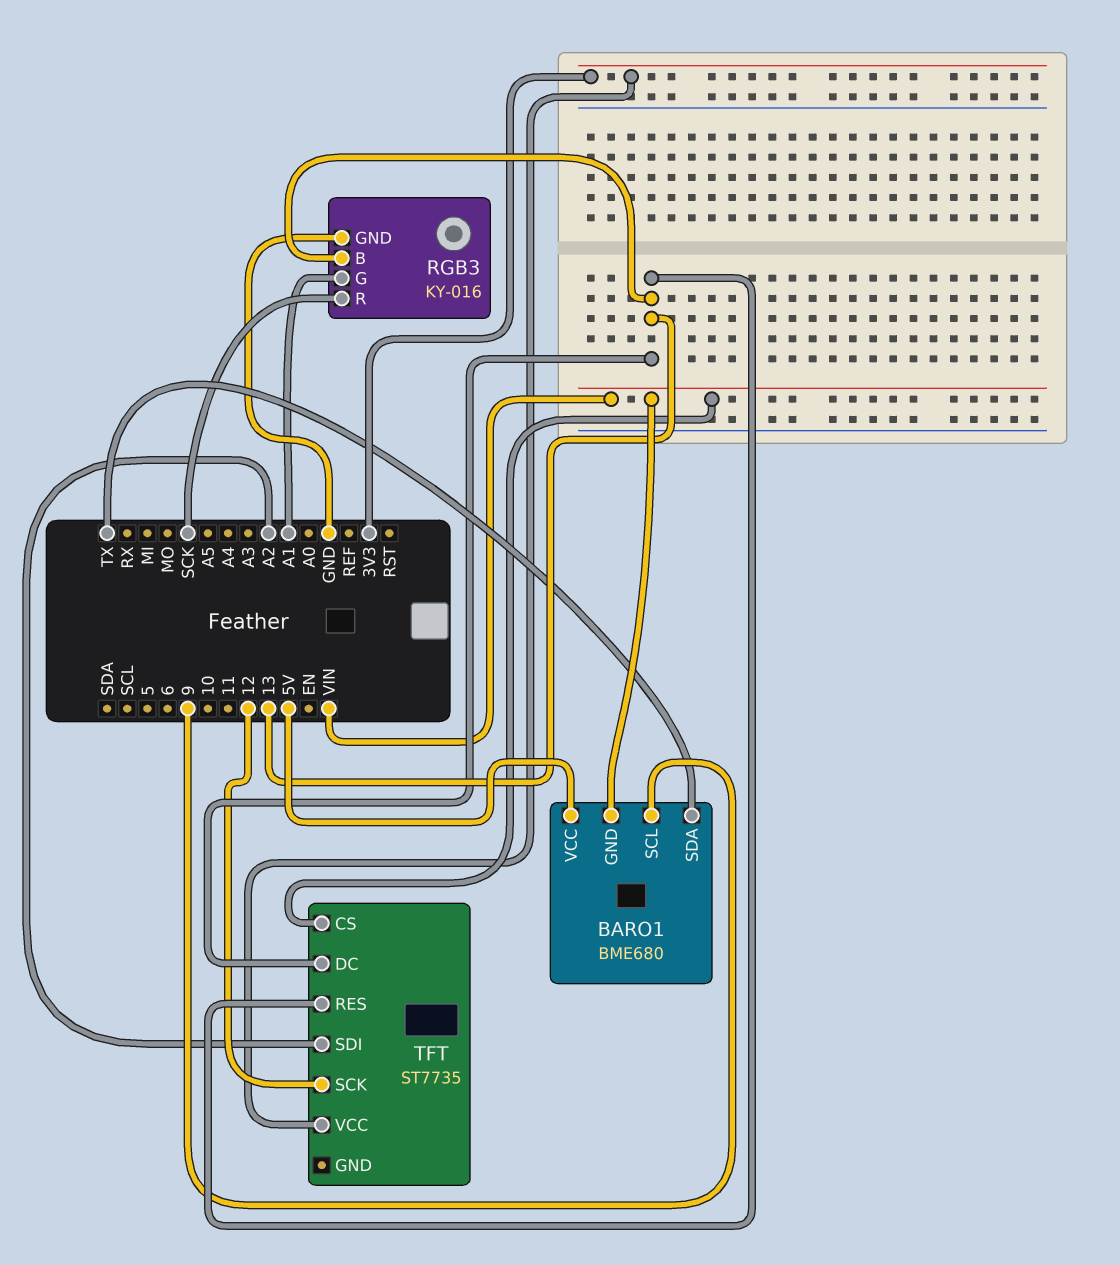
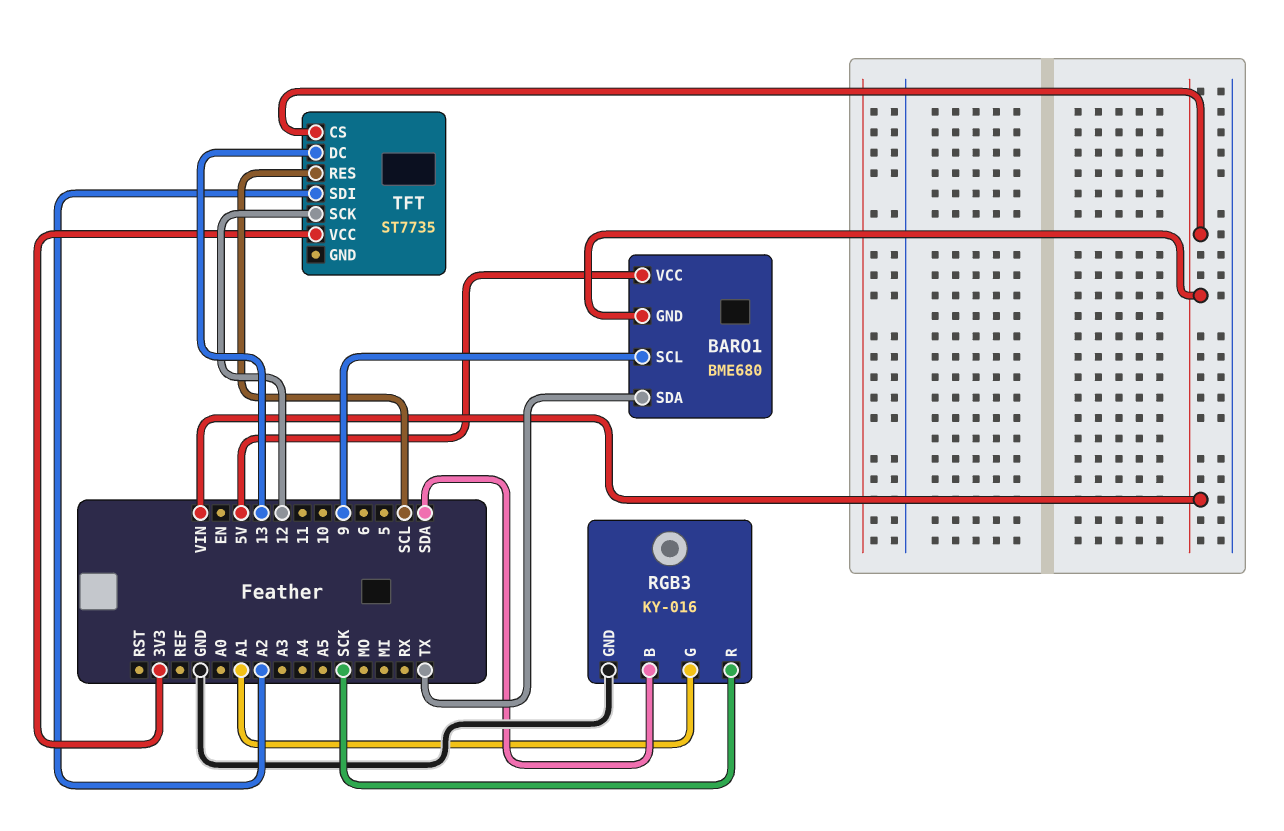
RGB3 pin B: 13 -> SDA
TFT pin RES: 13 -> SCL

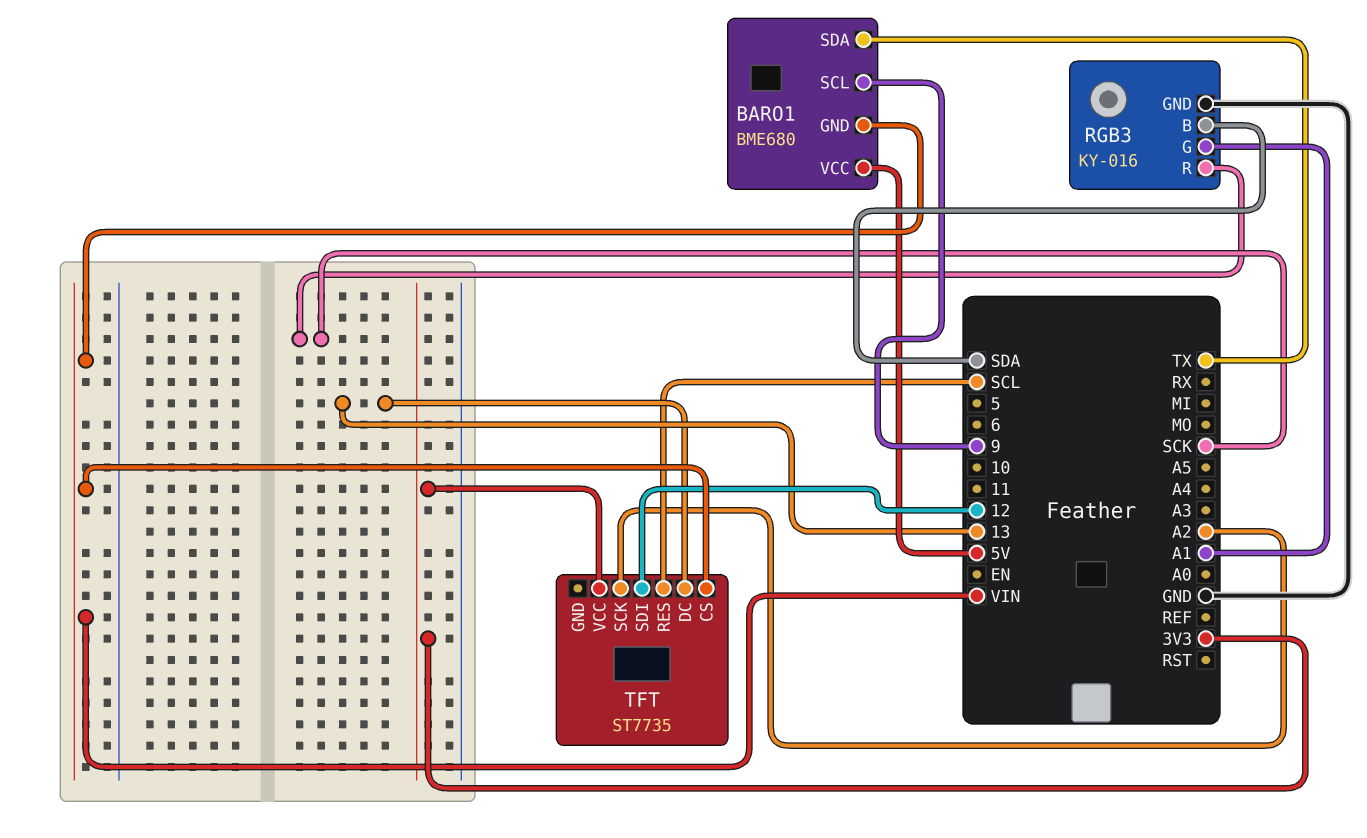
TFT pin SCK: 12 -> A2
TFT pin SDI: A2 -> 12

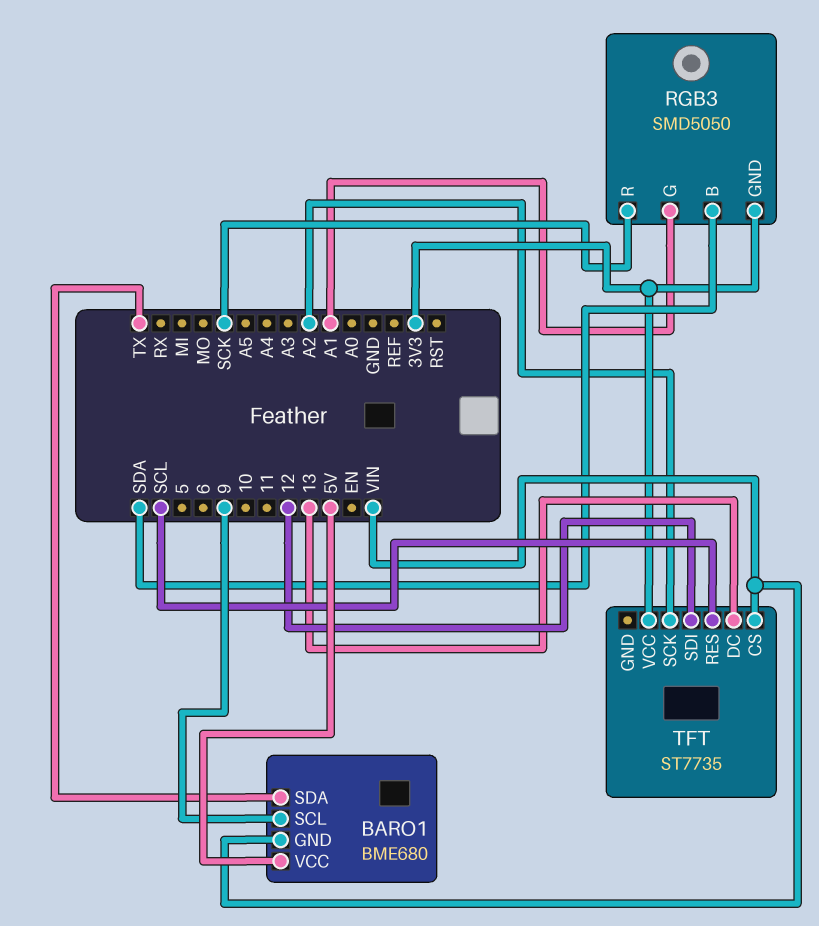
RGB3: KY-016 -> SMD5050
RGB3 pin GND: GND -> 3V3

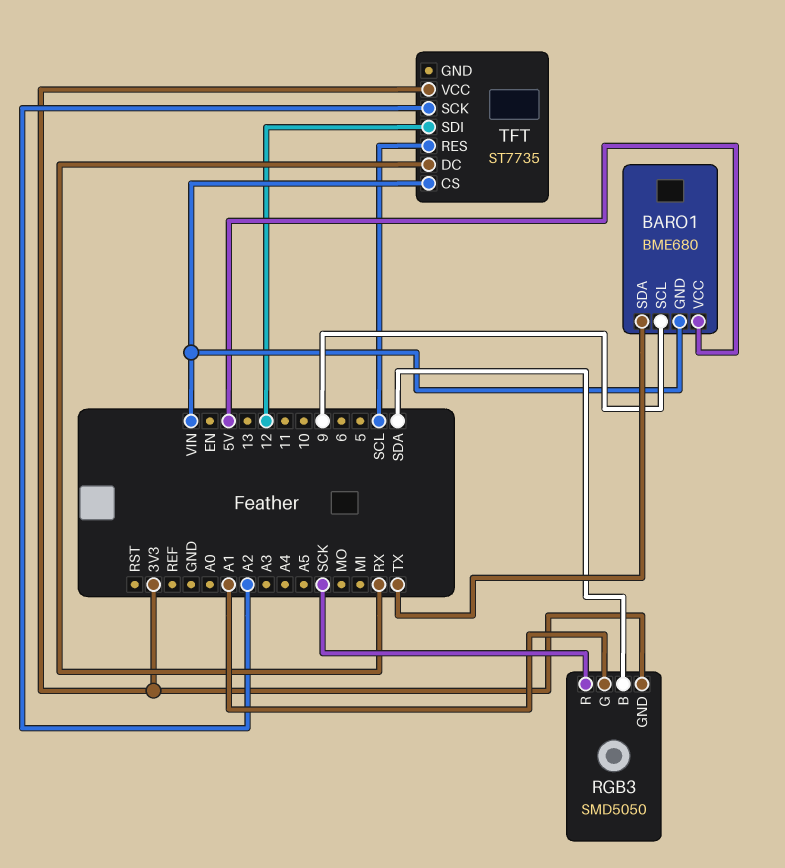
TFT pin DC: 13 -> RX

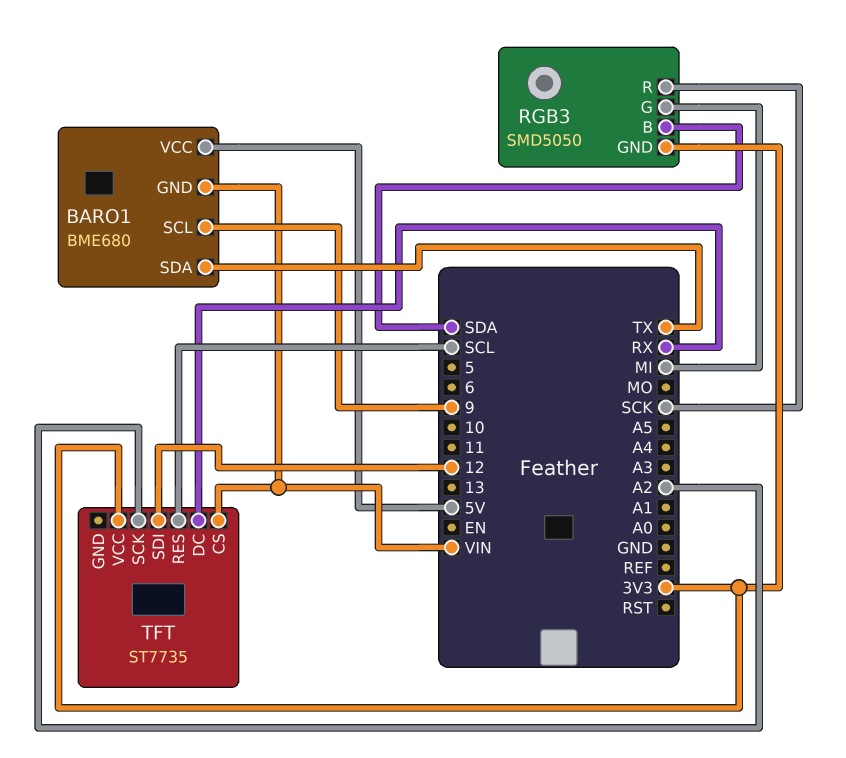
RGB3 pin G: A1 -> MI

